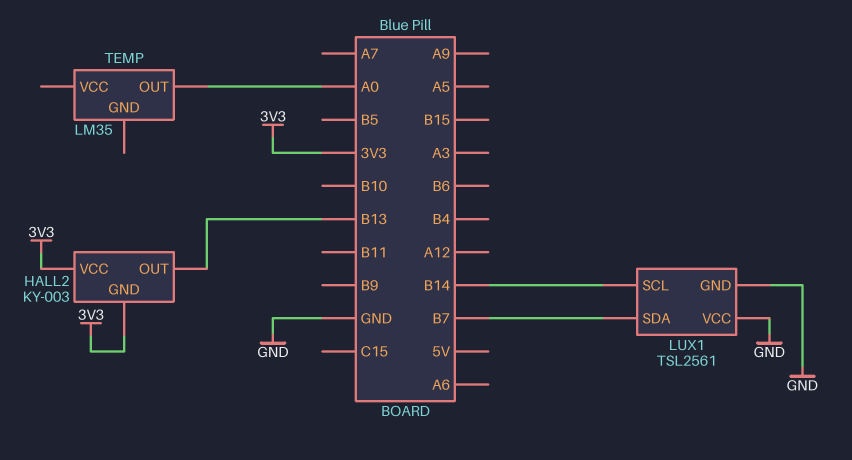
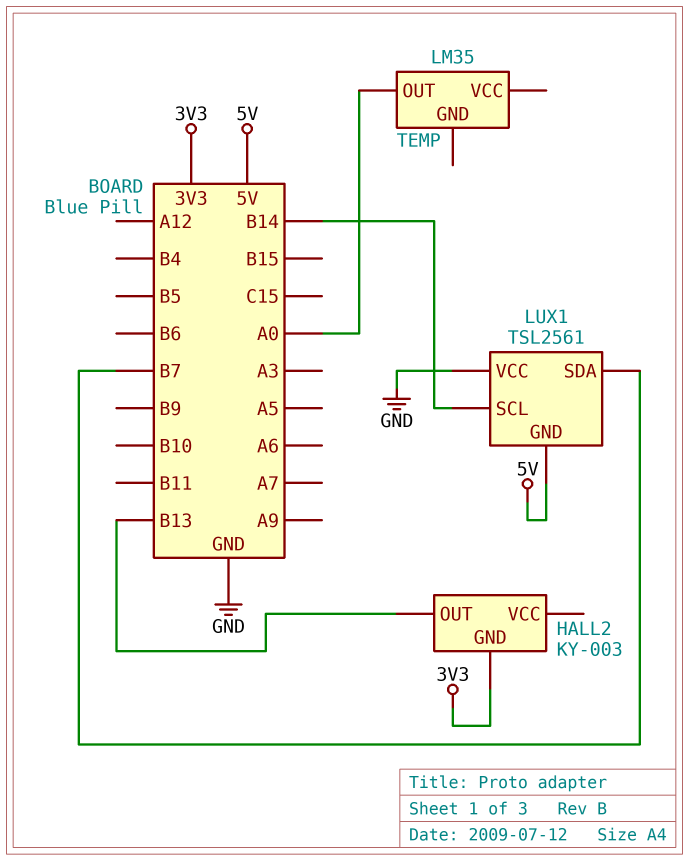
HALL2 pin VCC: 3V3 -> none
LUX1 pin GND: GND -> 5V

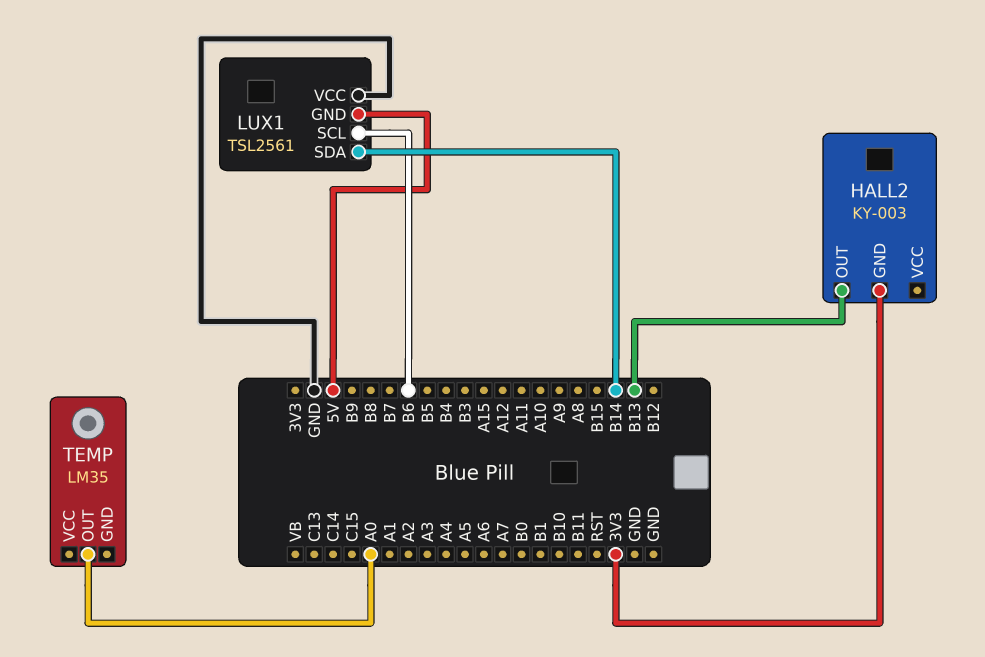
LUX1 pin SCL: B14 -> B6
LUX1 pin SDA: B7 -> B14

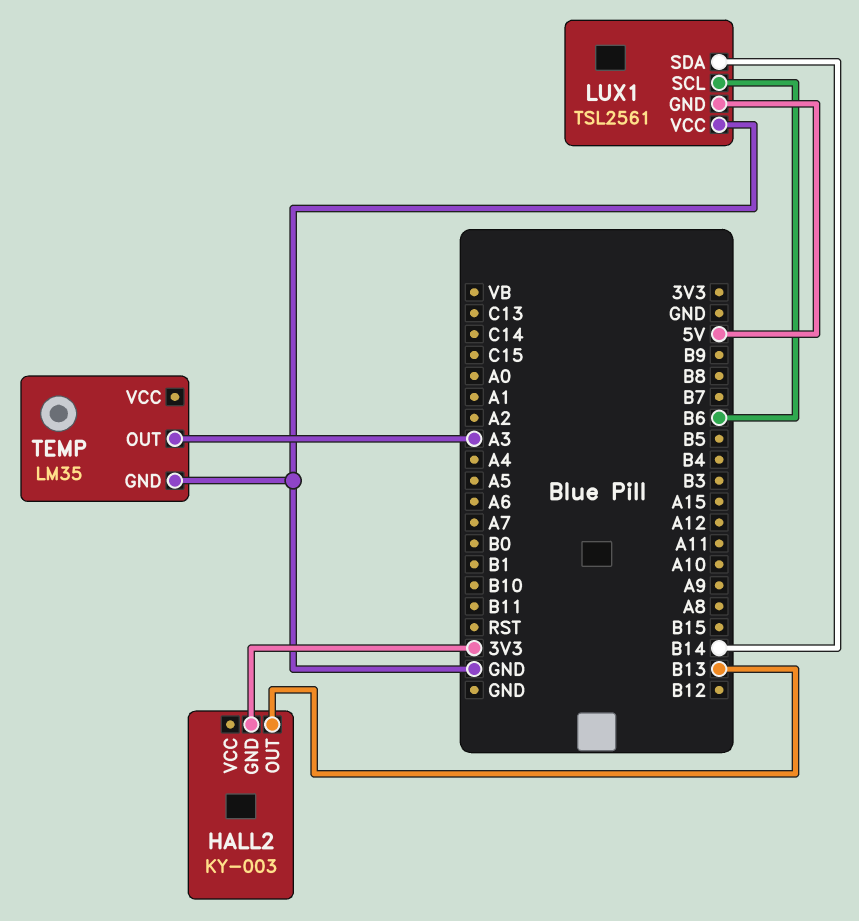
TEMP pin GND: none -> GND
TEMP pin OUT: A0 -> A3

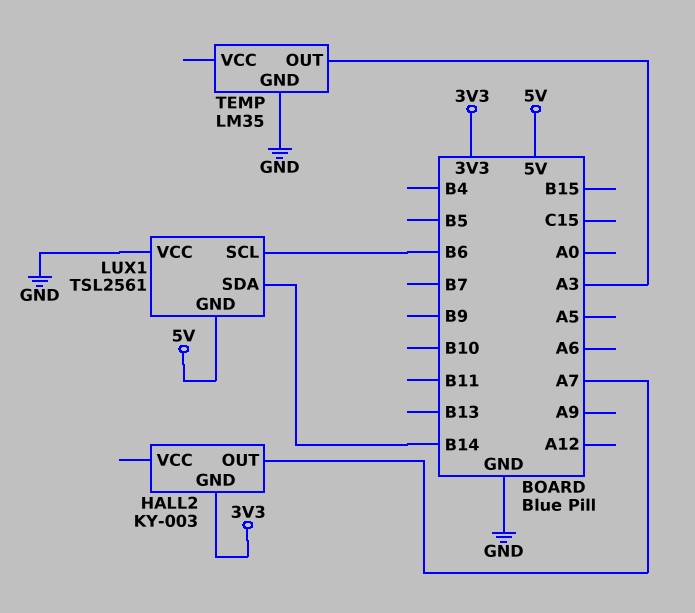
HALL2 pin OUT: B13 -> A7

